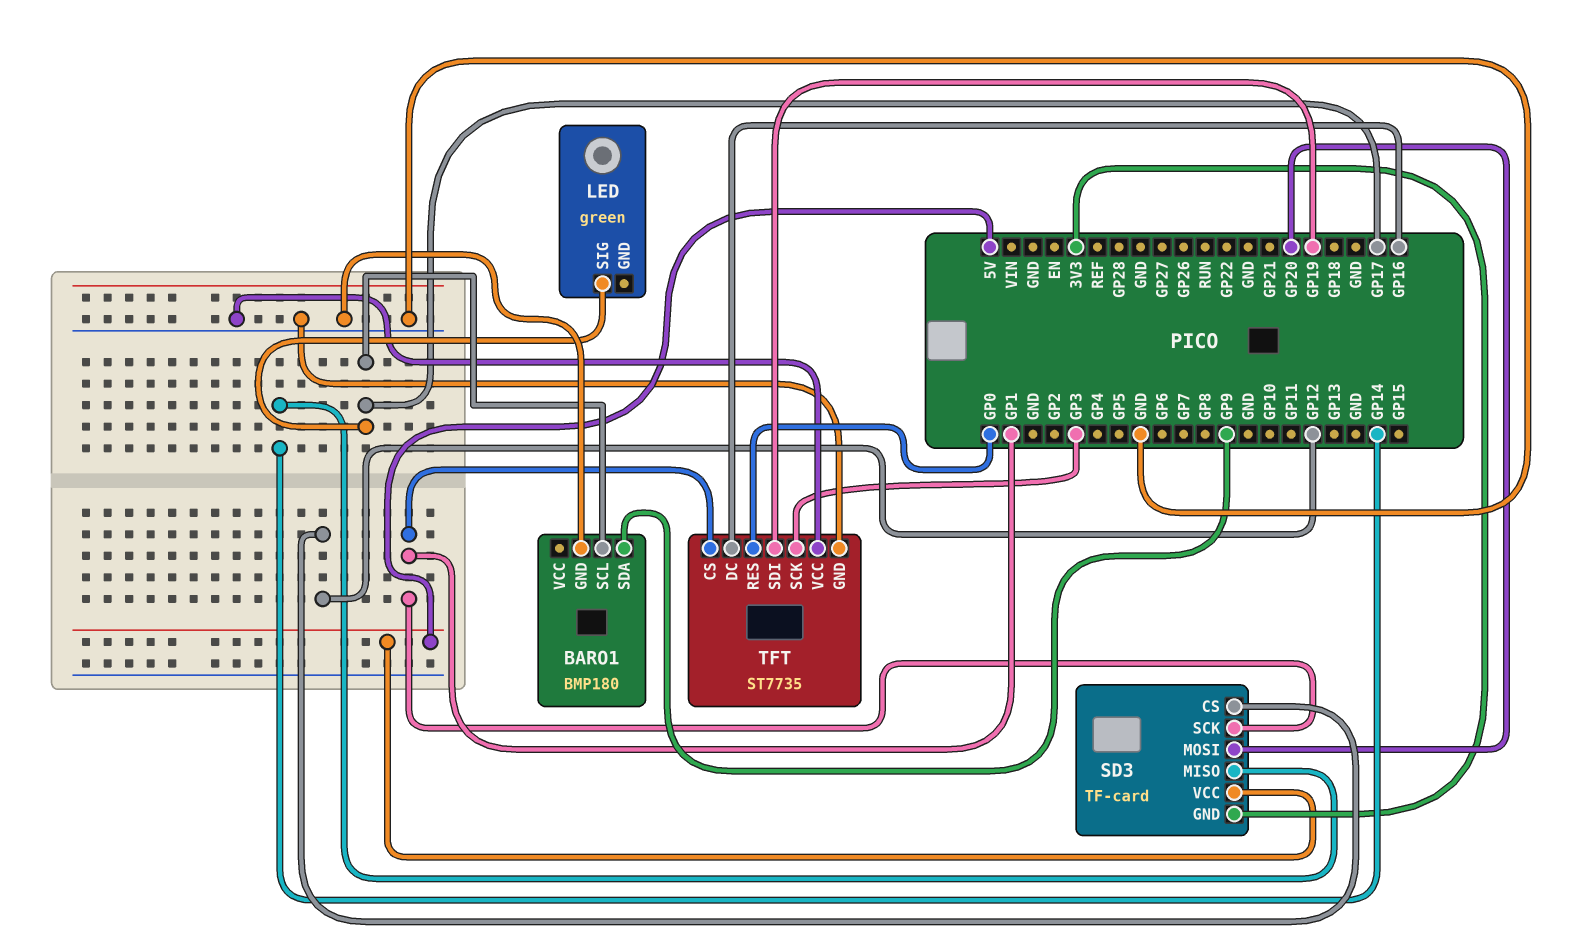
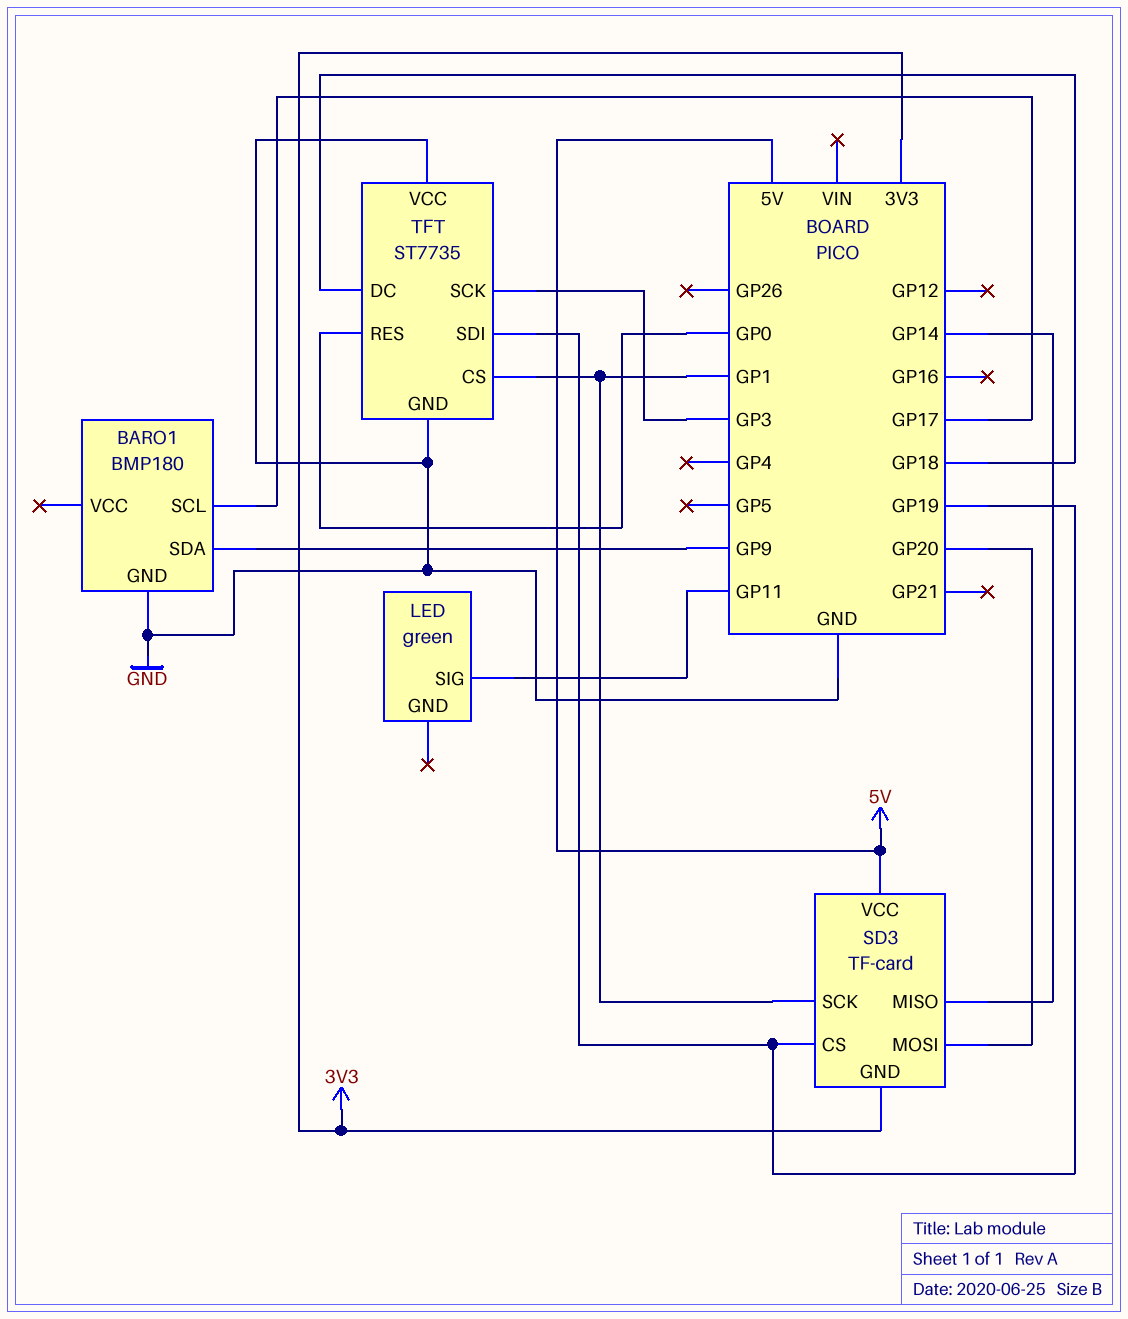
LED pin SIG: GP17 -> GP11
SD3 pin CS: GP12 -> GP19
TFT pin DC: GP16 -> GP18

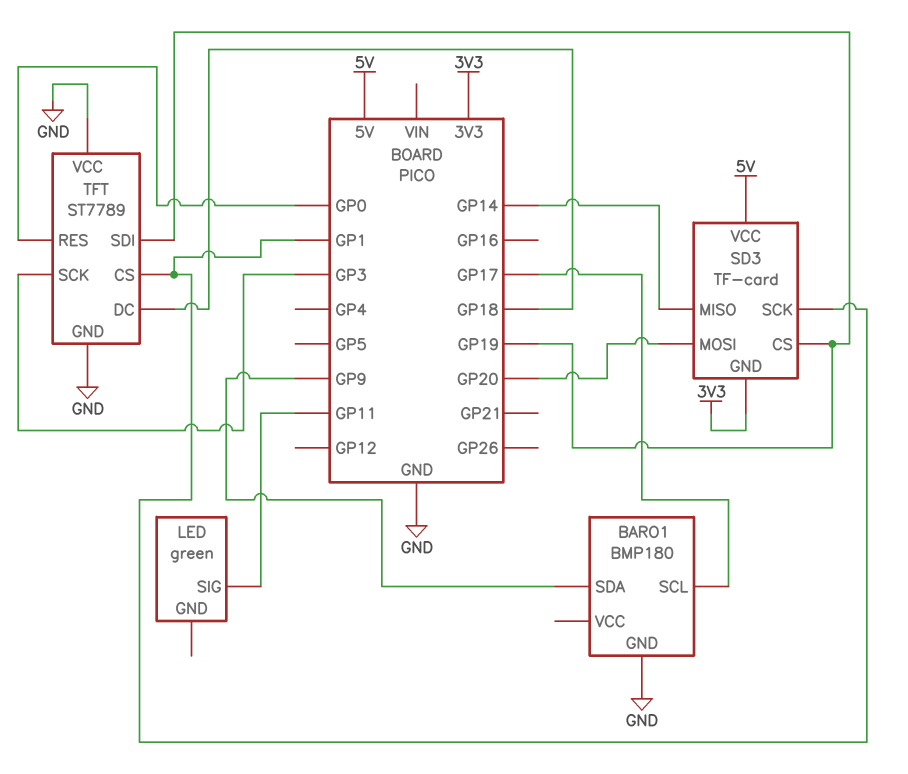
TFT: ST7735 -> ST7789

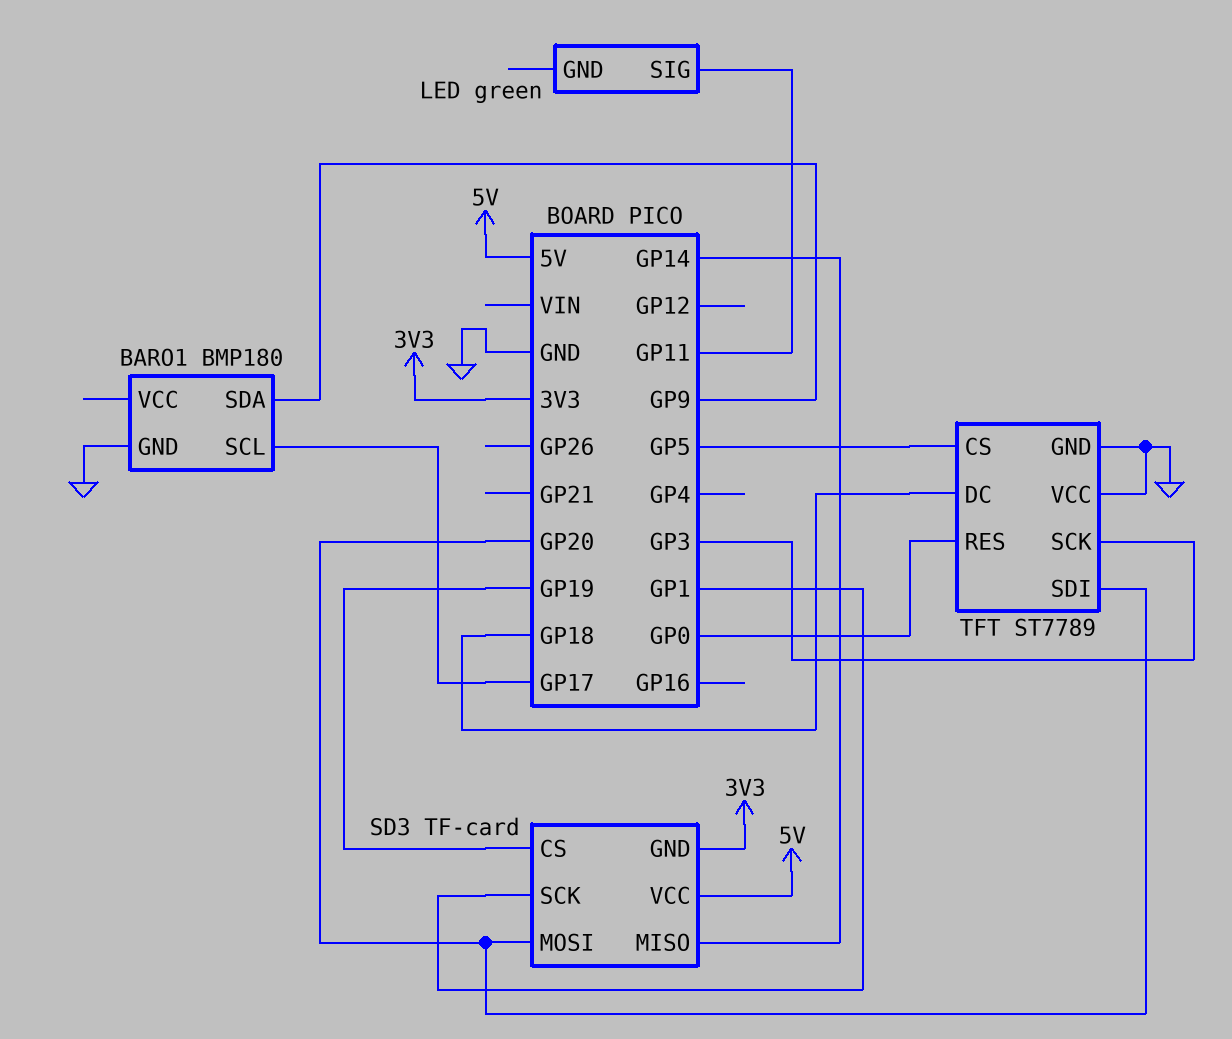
TFT pin CS: GP1 -> GP5
TFT pin SDI: GP19 -> GP20

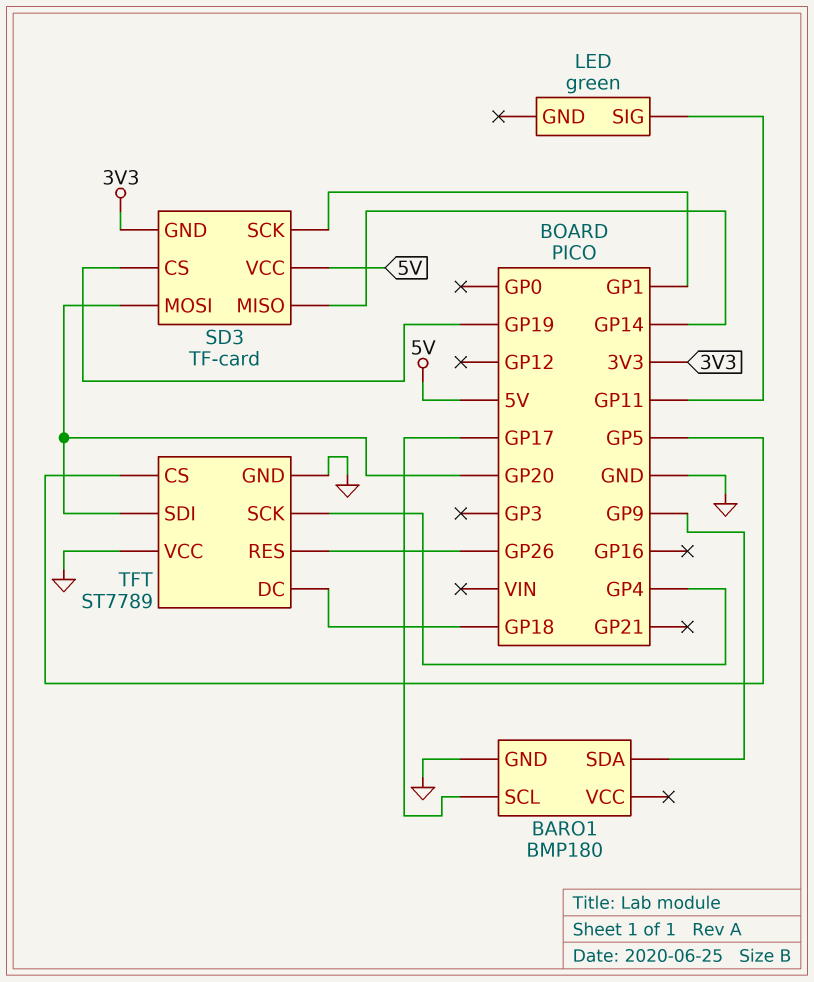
TFT pin RES: GP0 -> GP26
TFT pin SCK: GP3 -> GP4

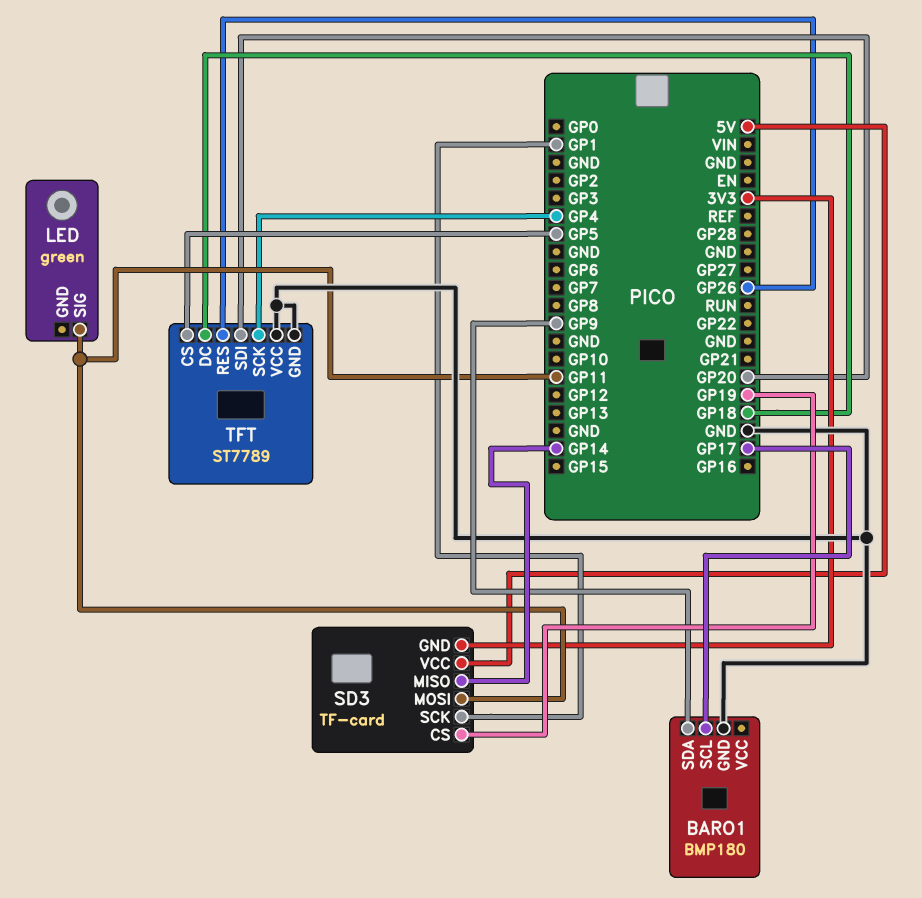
SD3 pin MOSI: GP20 -> GP11

